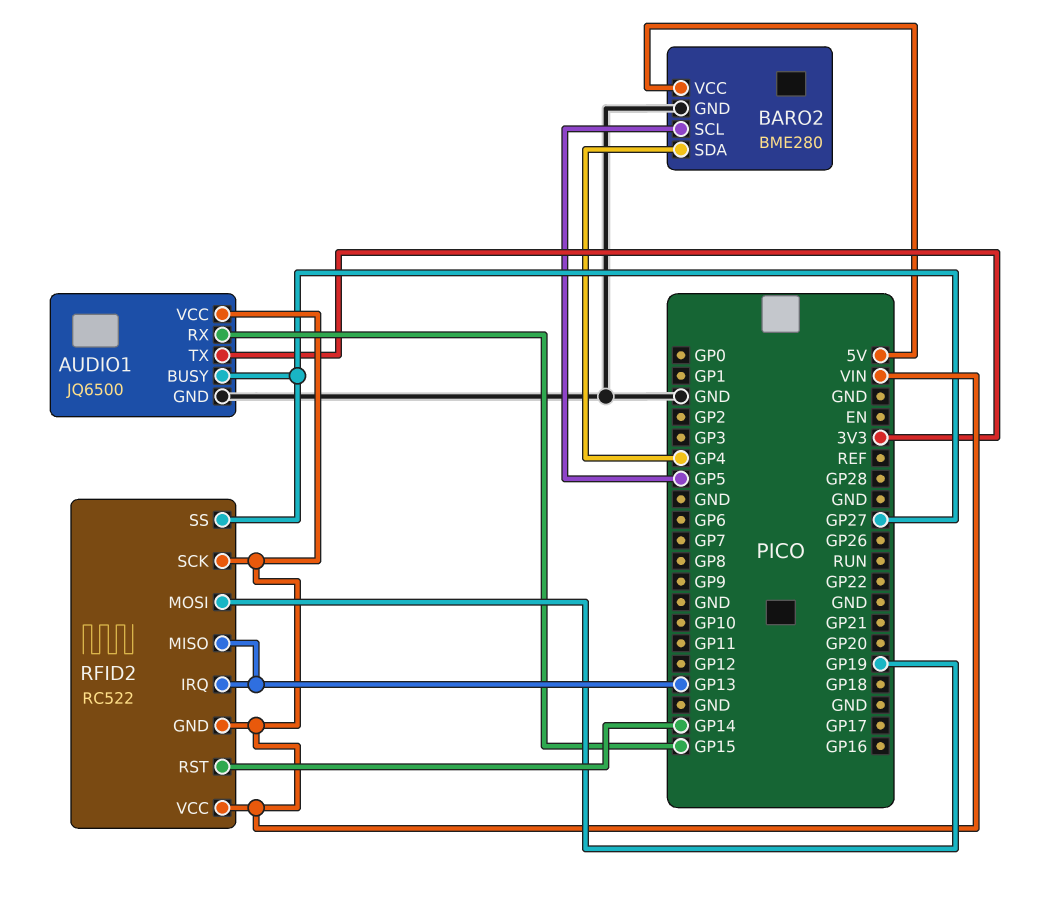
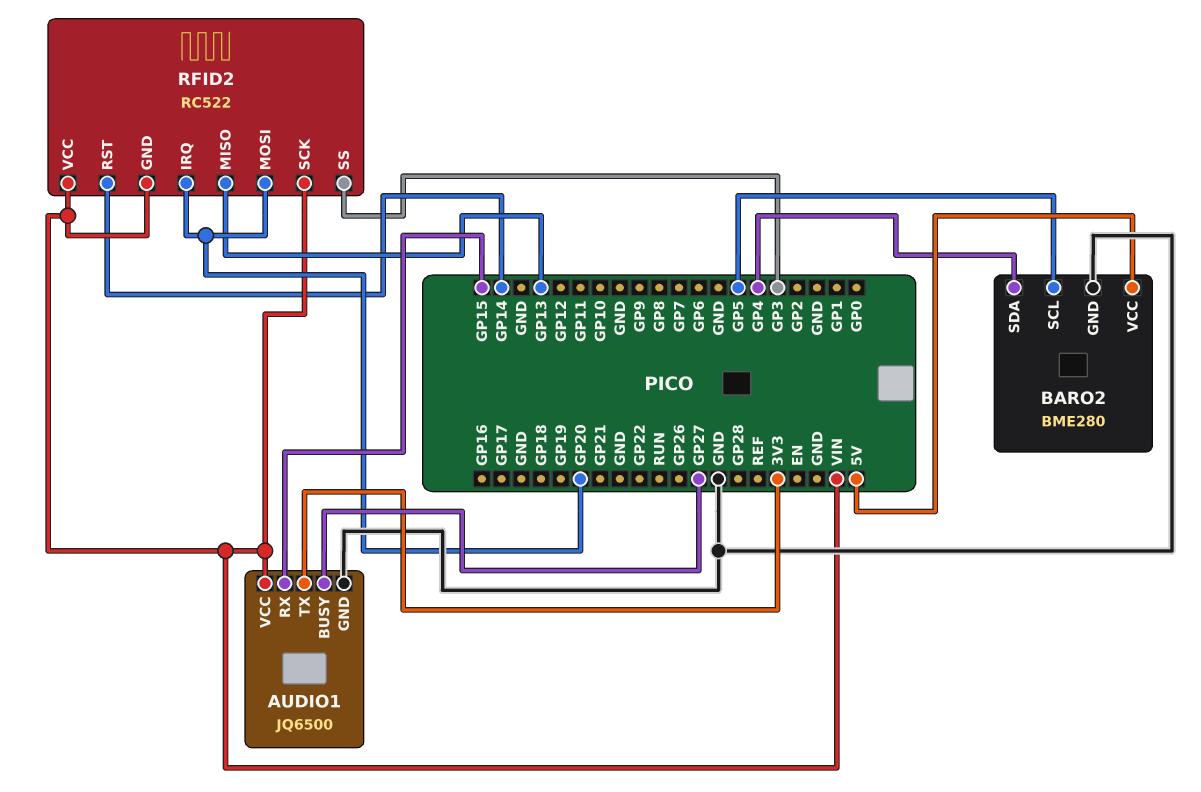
RFID2 pin IRQ: GP13 -> GP20
RFID2 pin MOSI: GP19 -> GP20
RFID2 pin SS: GP27 -> GP3

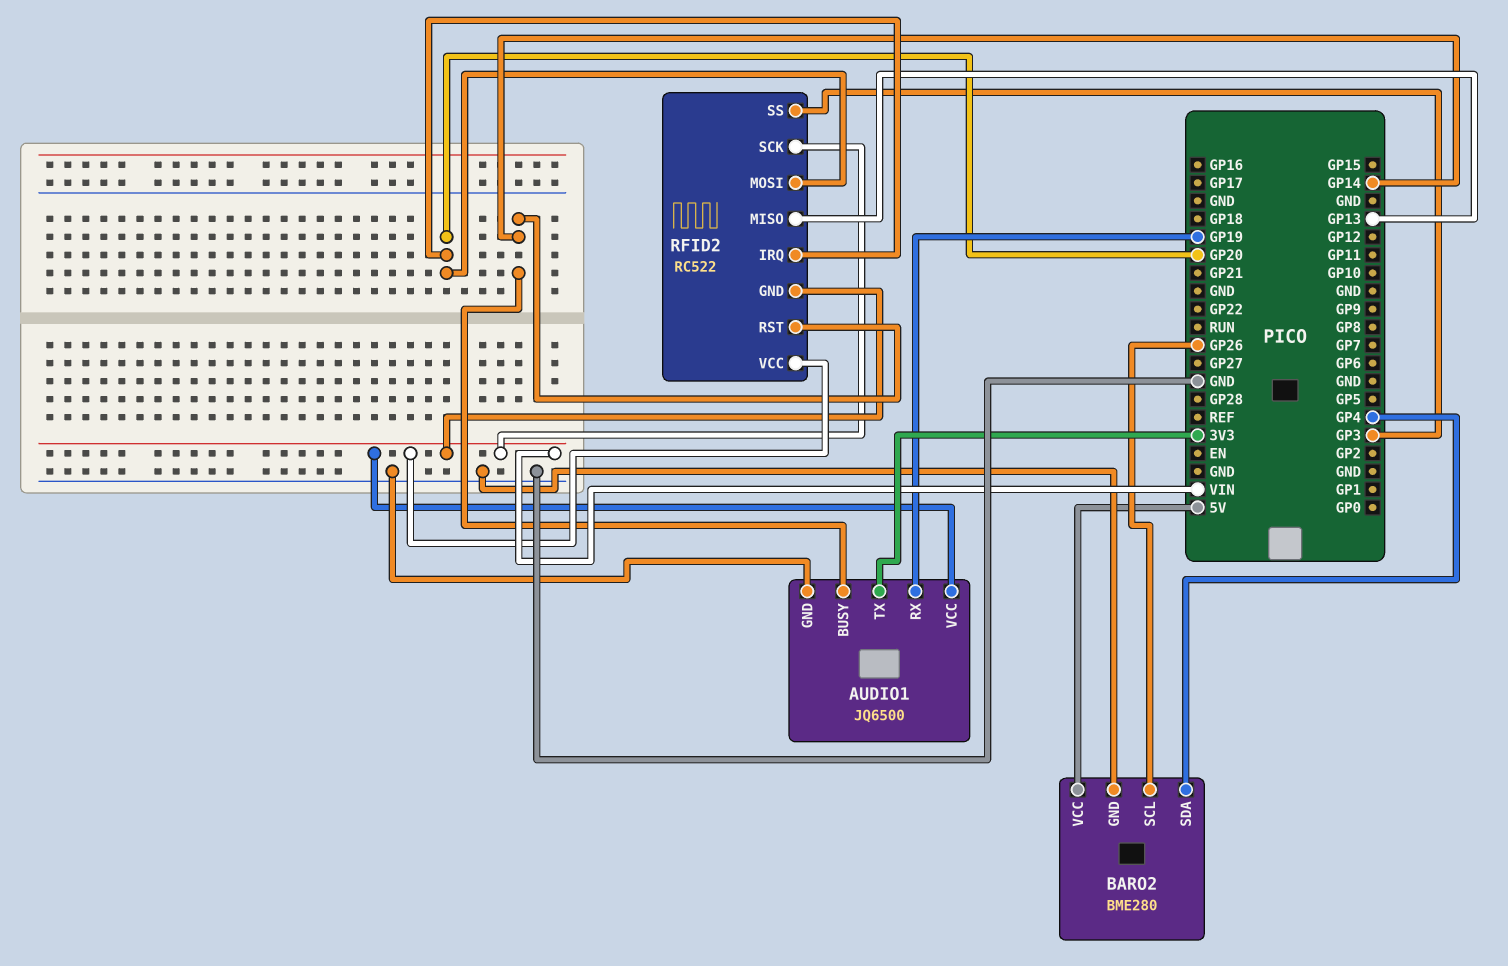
AUDIO1 pin BUSY: GP27 -> GP14
AUDIO1 pin RX: GP15 -> GP19
BARO2 pin SCL: GP5 -> GP26

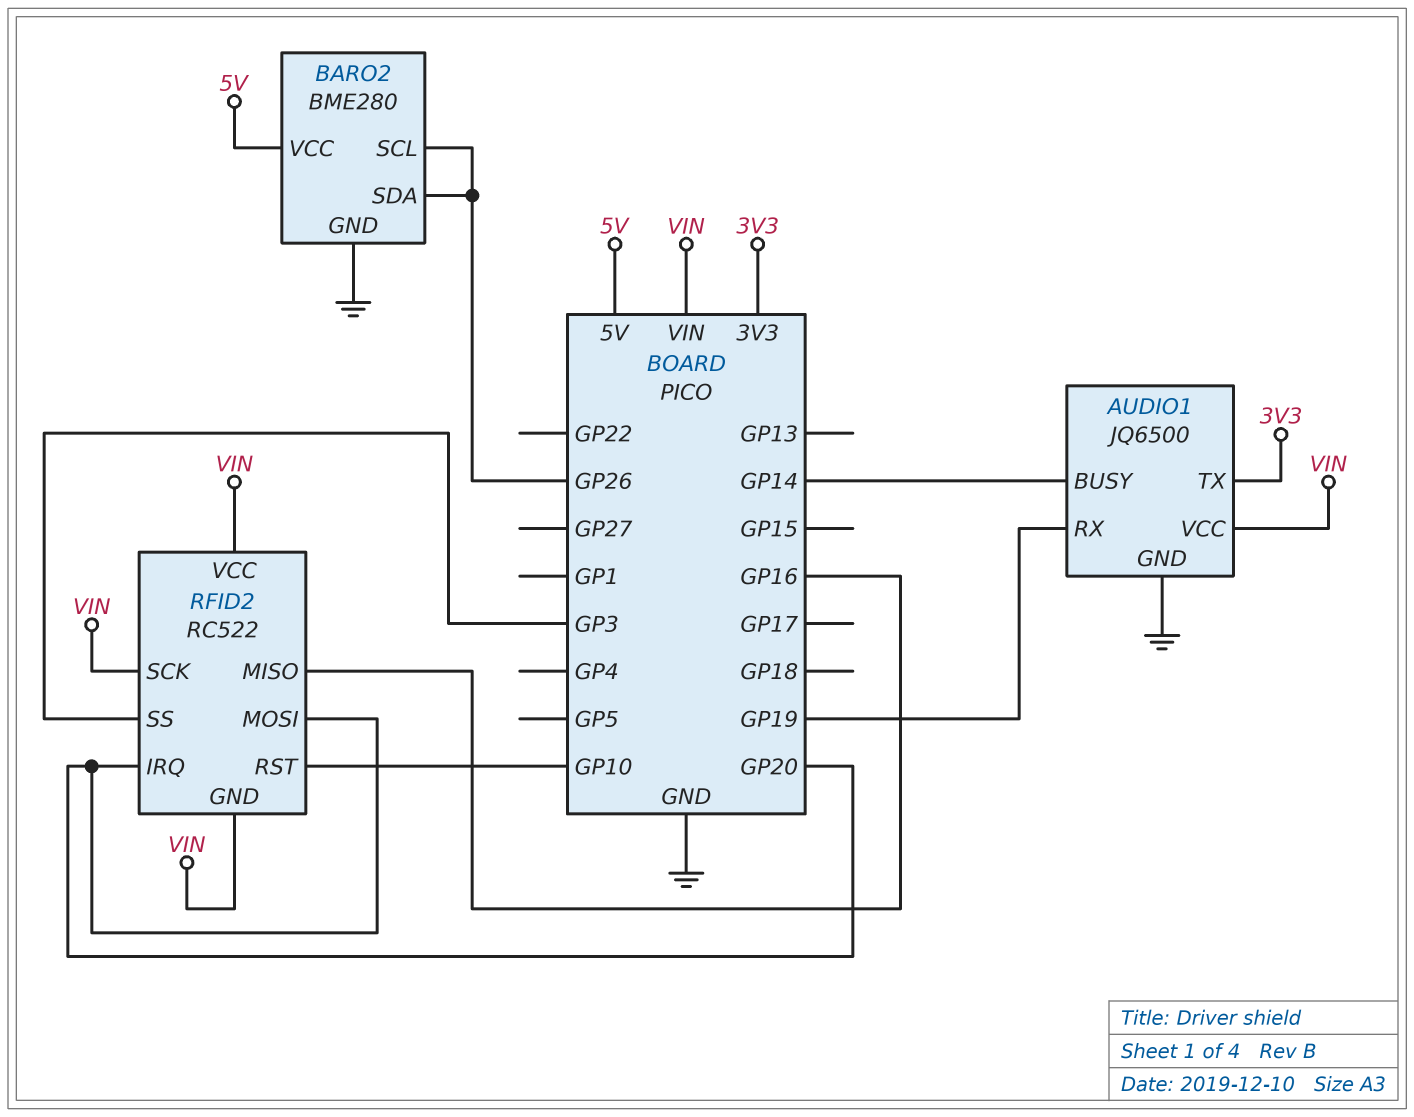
BARO2 pin SDA: GP4 -> GP26
RFID2 pin MISO: GP13 -> GP16
RFID2 pin RST: GP14 -> GP10

